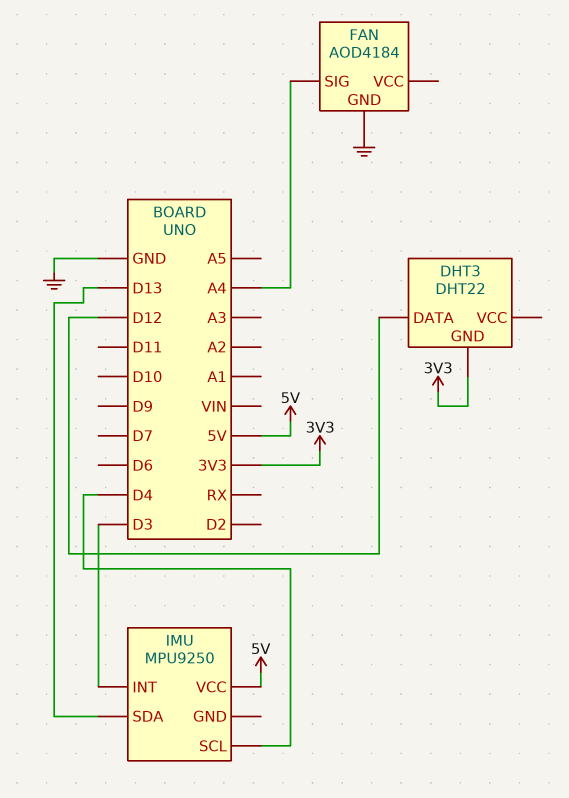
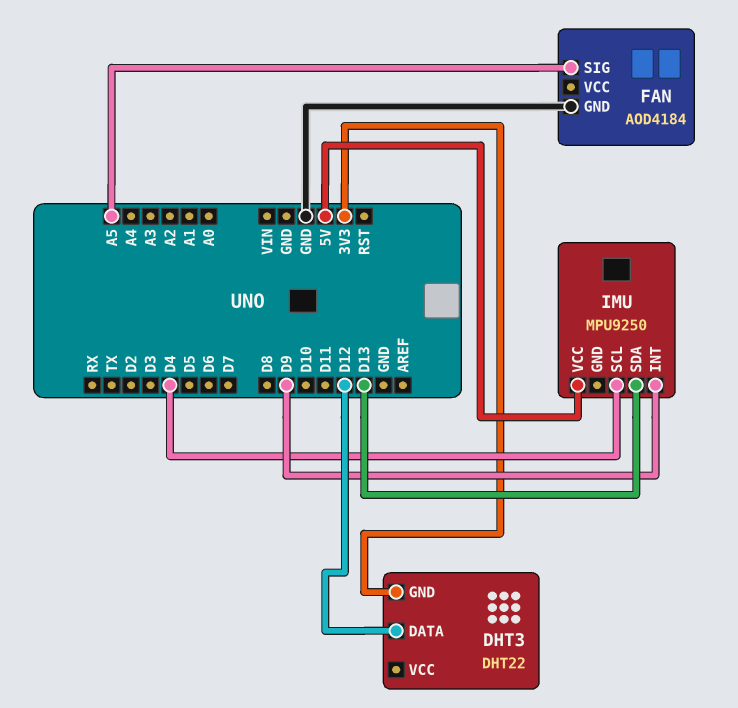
FAN pin SIG: A4 -> A5
IMU pin INT: D3 -> D9

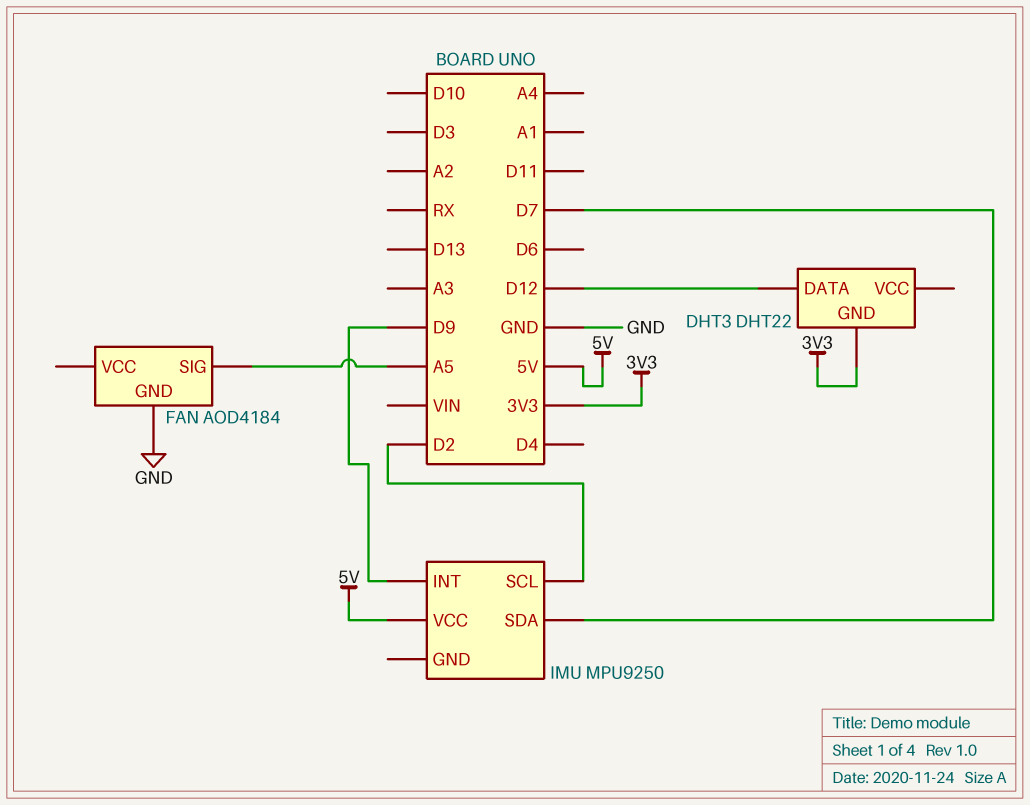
IMU pin SCL: D4 -> D2
IMU pin SDA: D13 -> D7

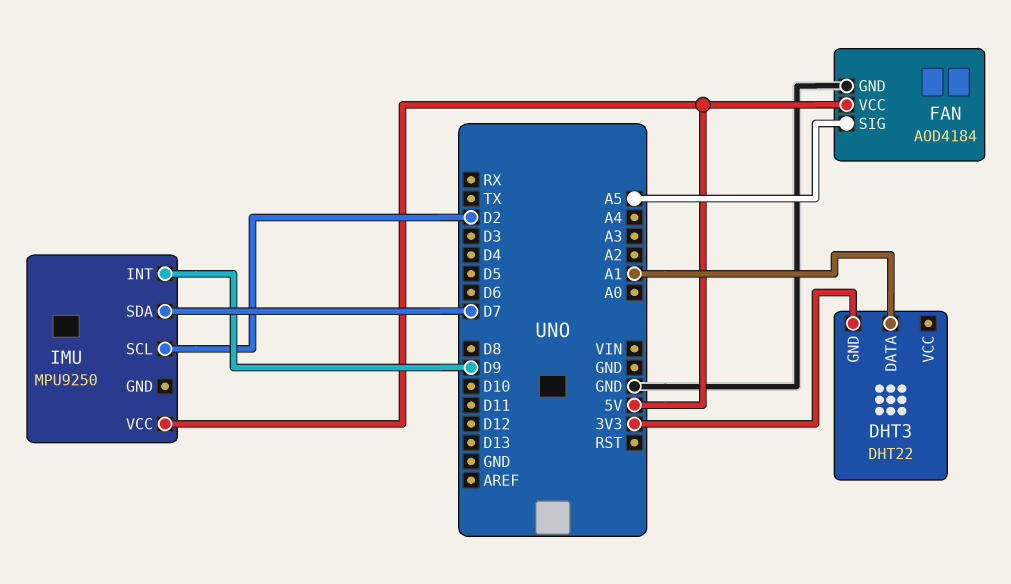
DHT3 pin DATA: D12 -> A1
FAN pin VCC: none -> 5V

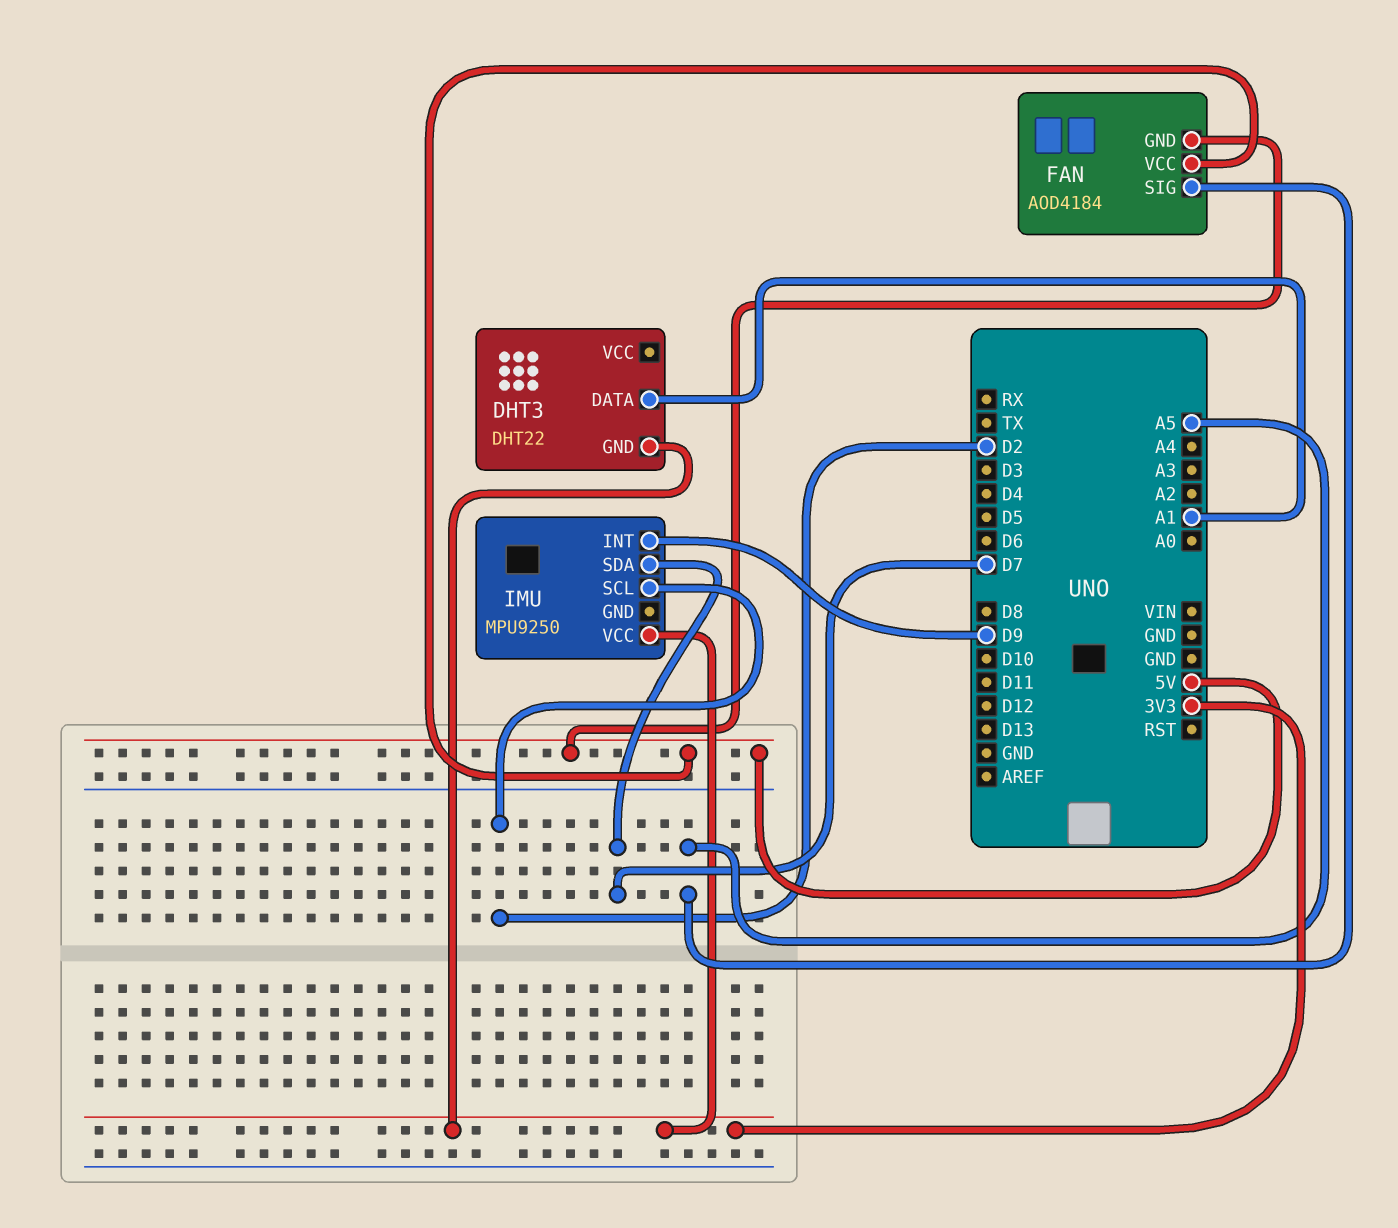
FAN pin GND: GND -> 5V
IMU pin VCC: 5V -> 3V3

